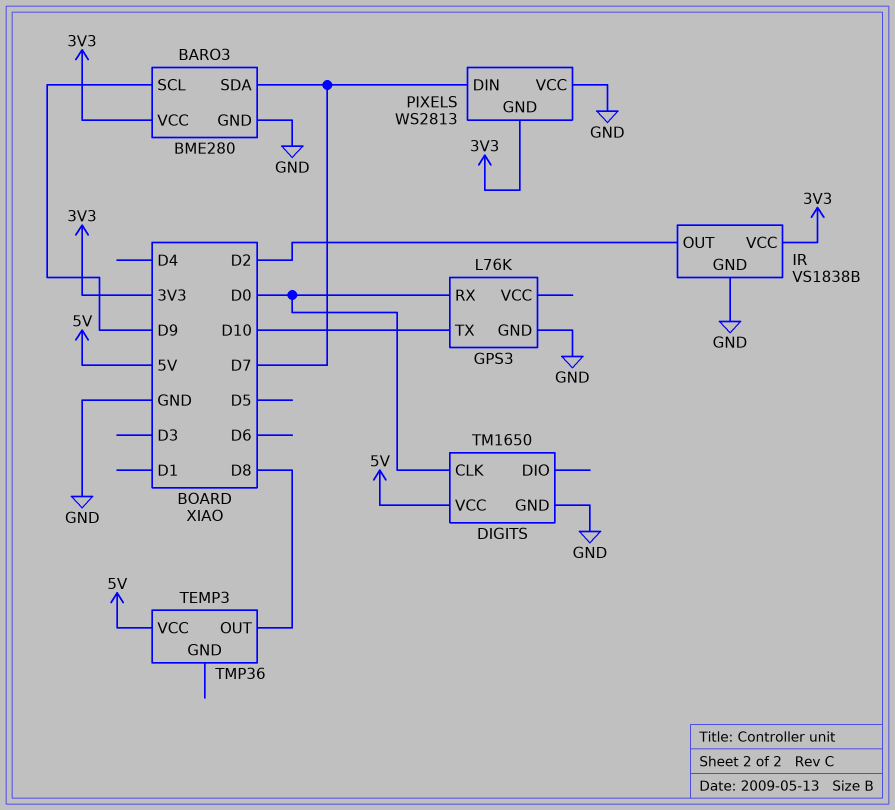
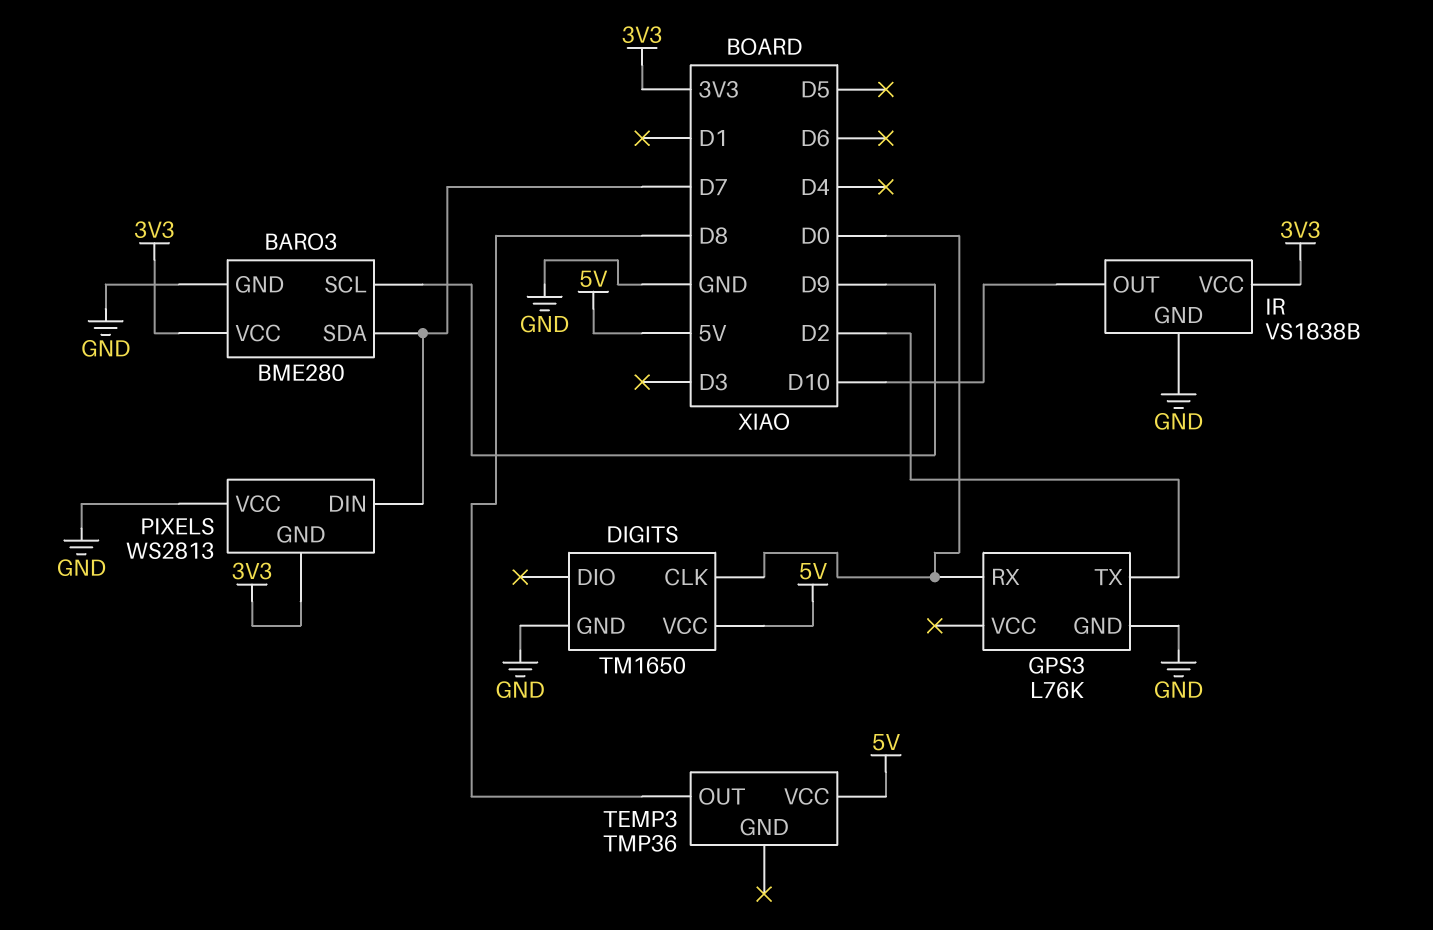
GPS3 pin TX: D10 -> D2
IR pin OUT: D2 -> D10

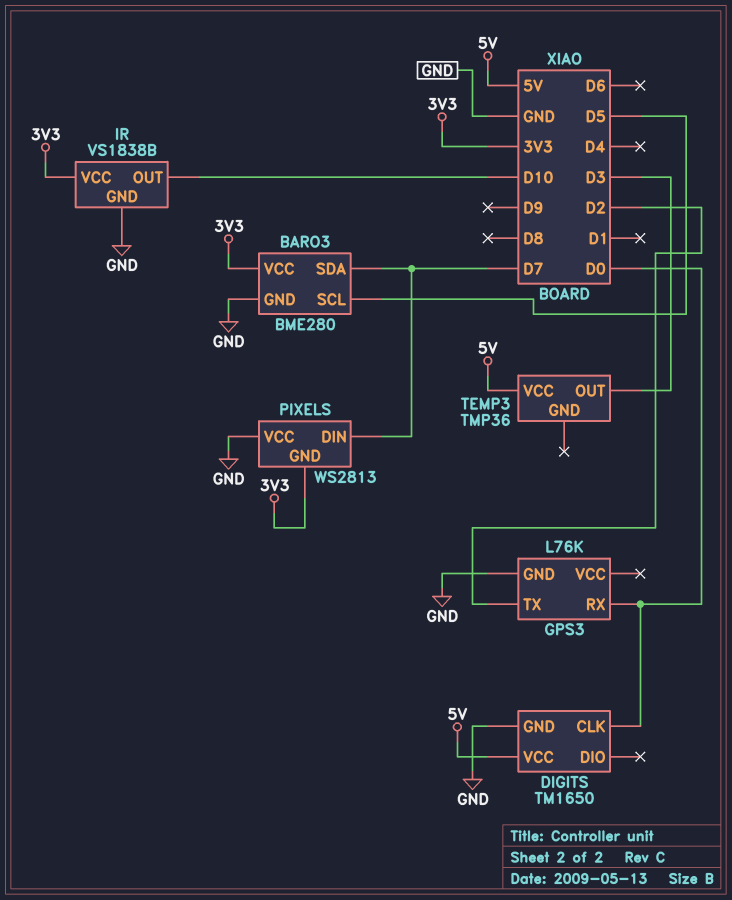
BARO3 pin SCL: D9 -> D5
TEMP3 pin OUT: D8 -> D3

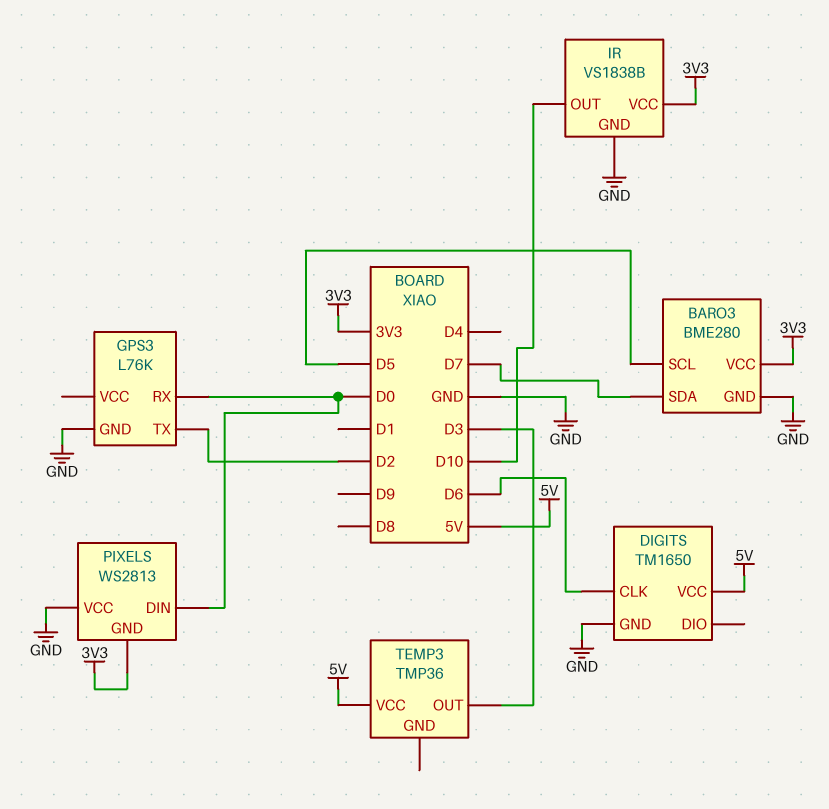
DIGITS pin CLK: D0 -> D6
PIXELS pin DIN: D7 -> D0

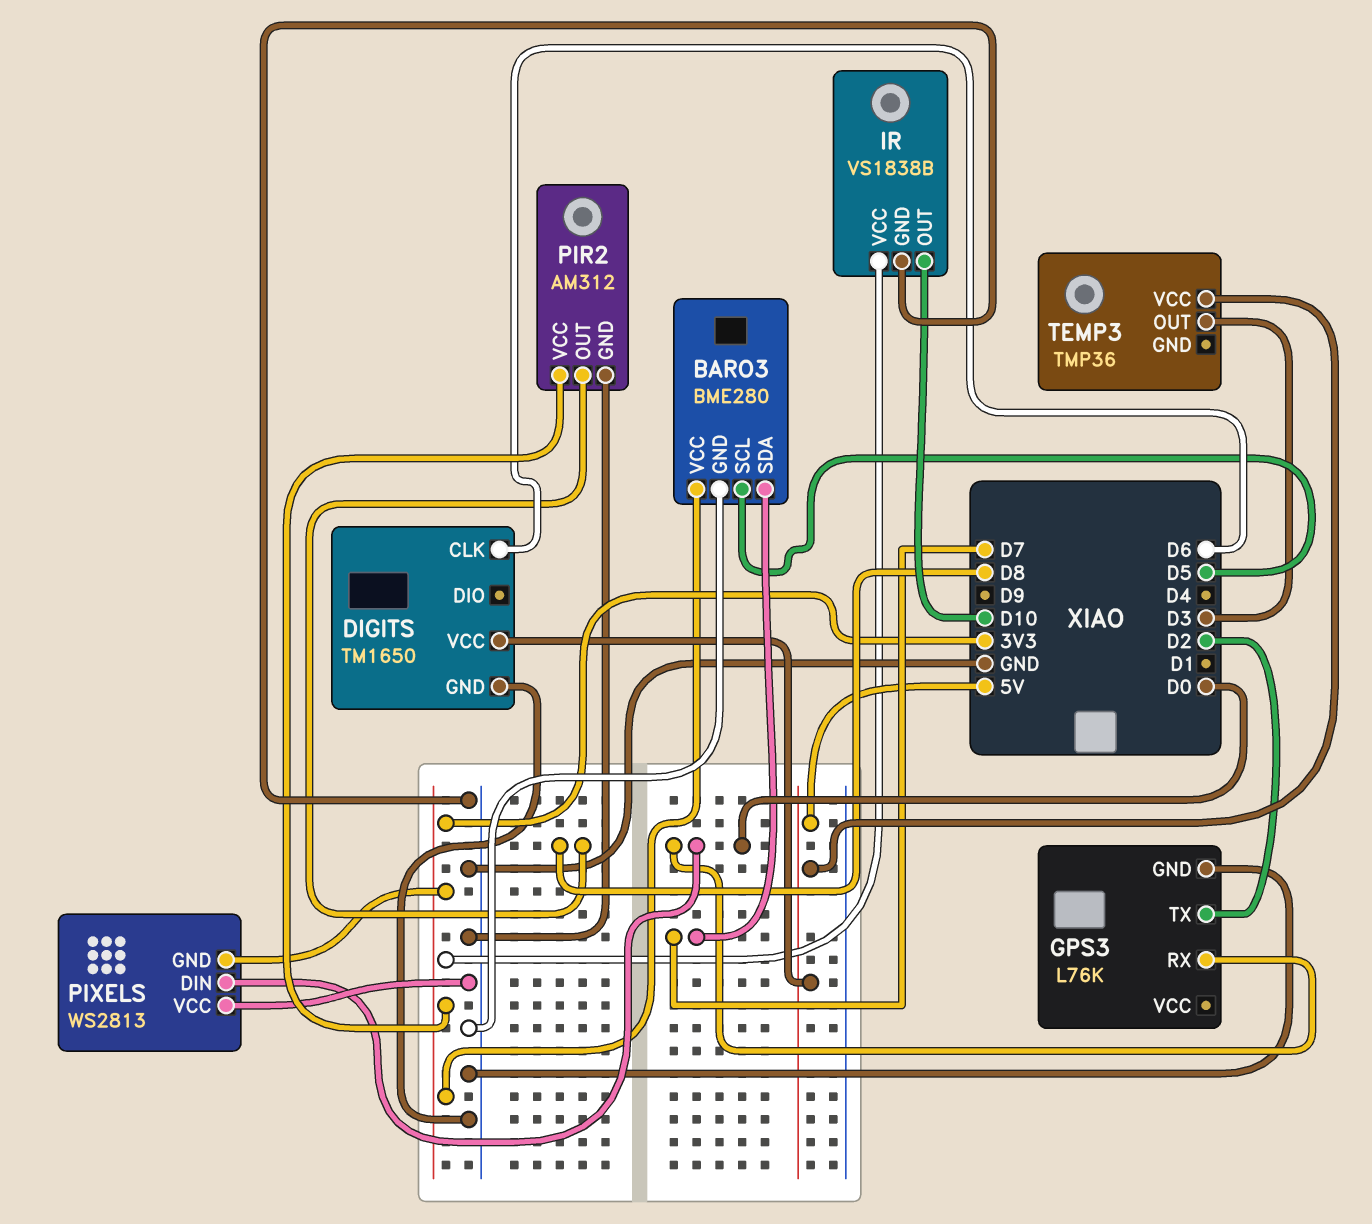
PIR2: none -> AM312
PIR2 pin GND: none -> GND
PIR2 pin OUT: none -> D8
PIR2 pin VCC: none -> 3V3

